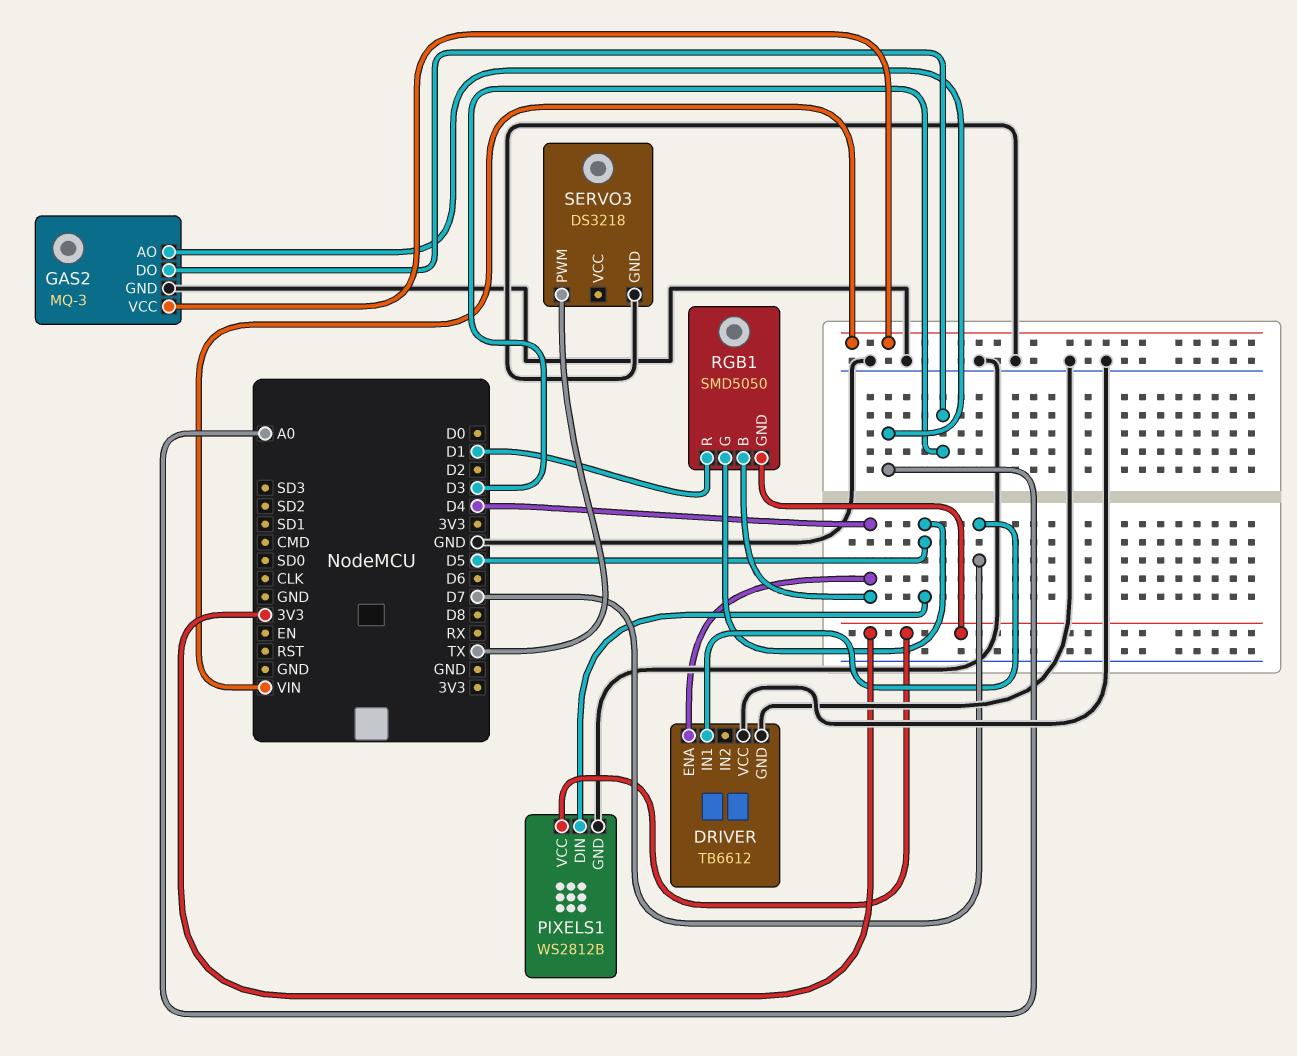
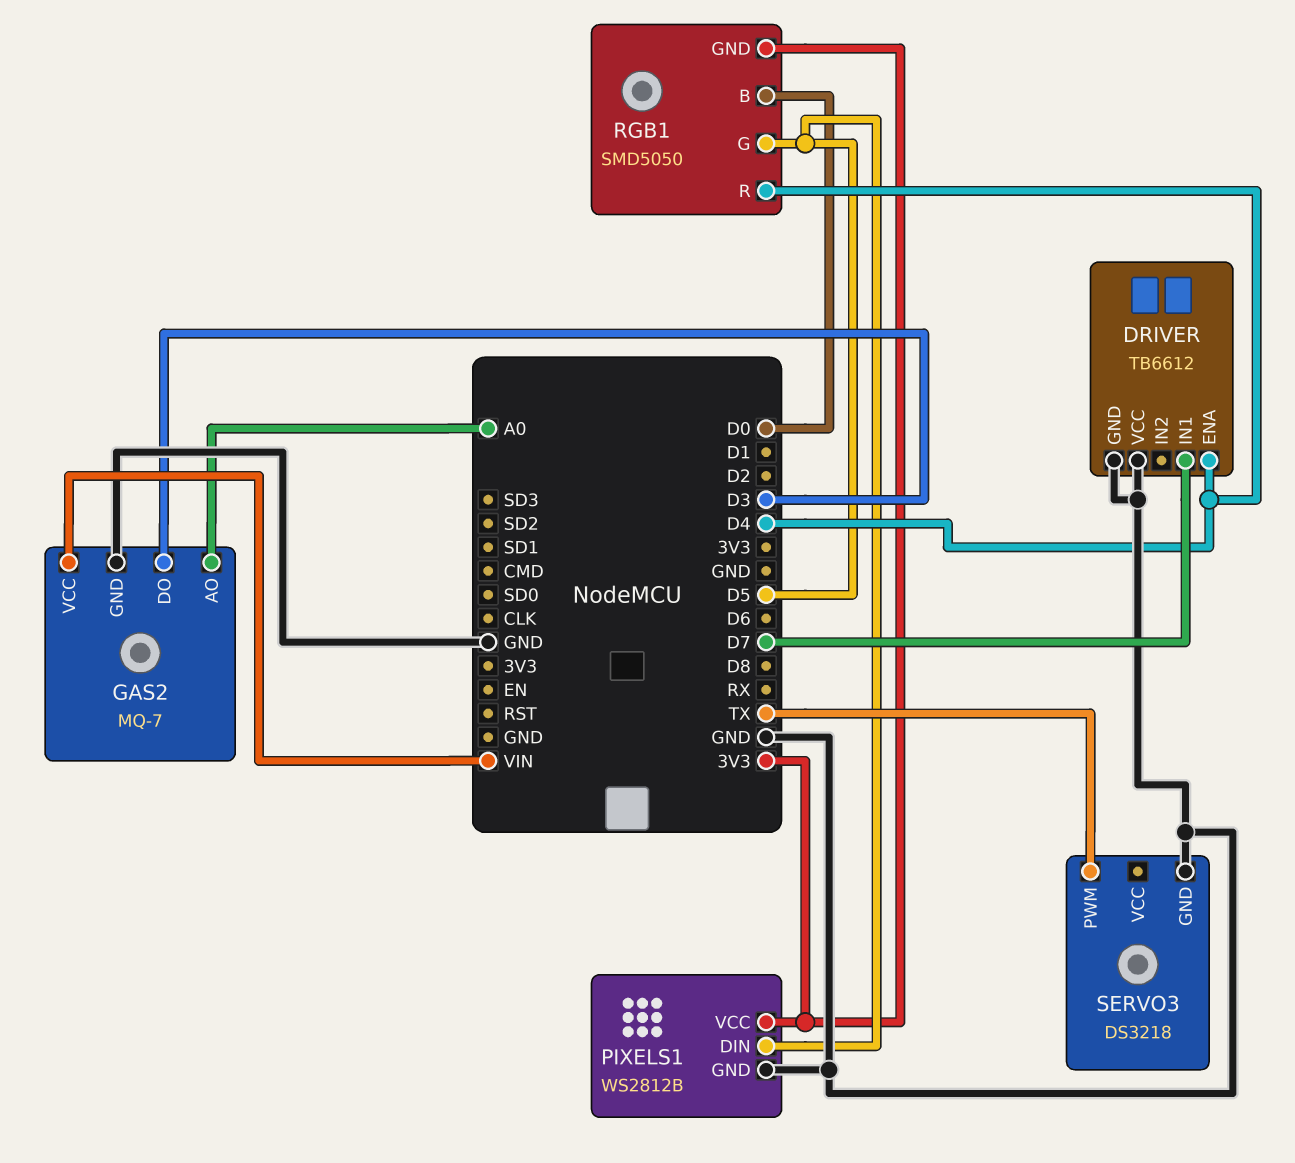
GAS2: MQ-3 -> MQ-7
RGB1 pin B: D4 -> D0
RGB1 pin R: D1 -> D4

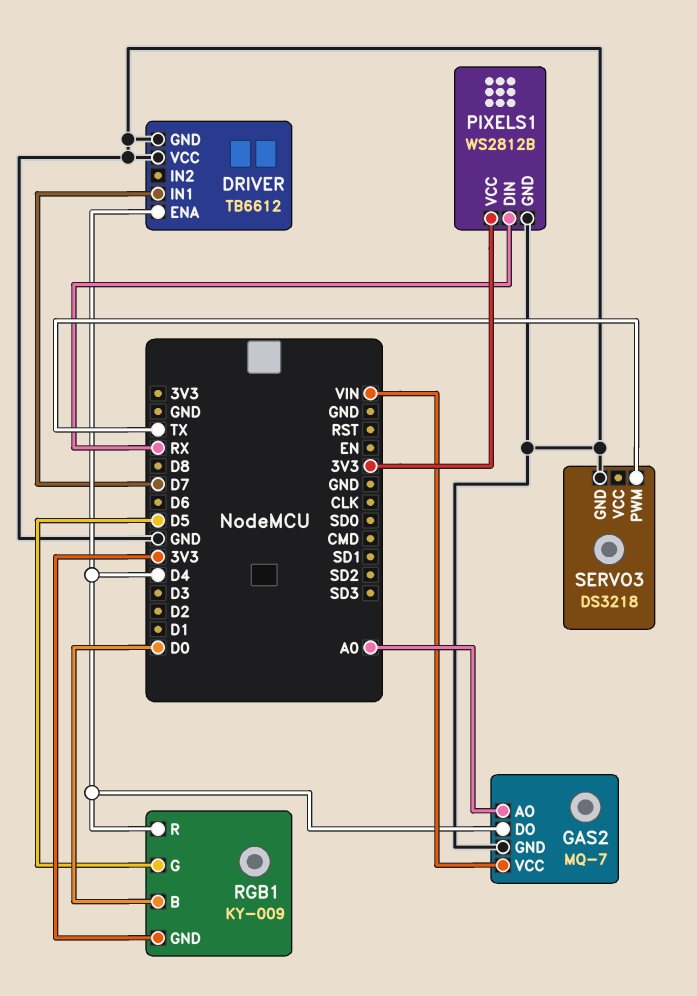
GAS2 pin DO: D3 -> D4
PIXELS1 pin DIN: D5 -> RX
RGB1: SMD5050 -> KY-009

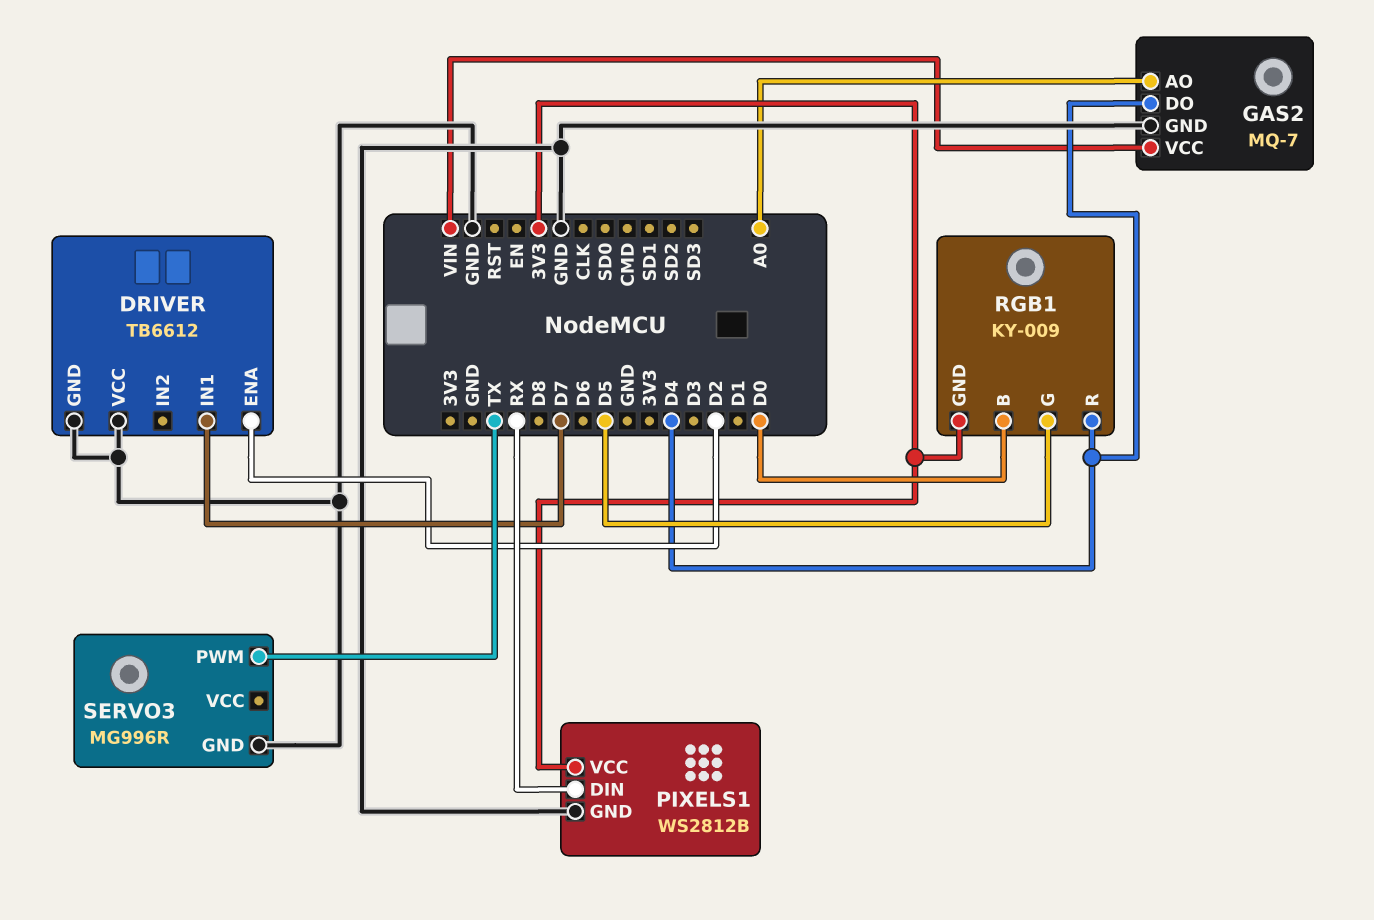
DRIVER pin ENA: D4 -> D2
SERVO3: DS3218 -> MG996R

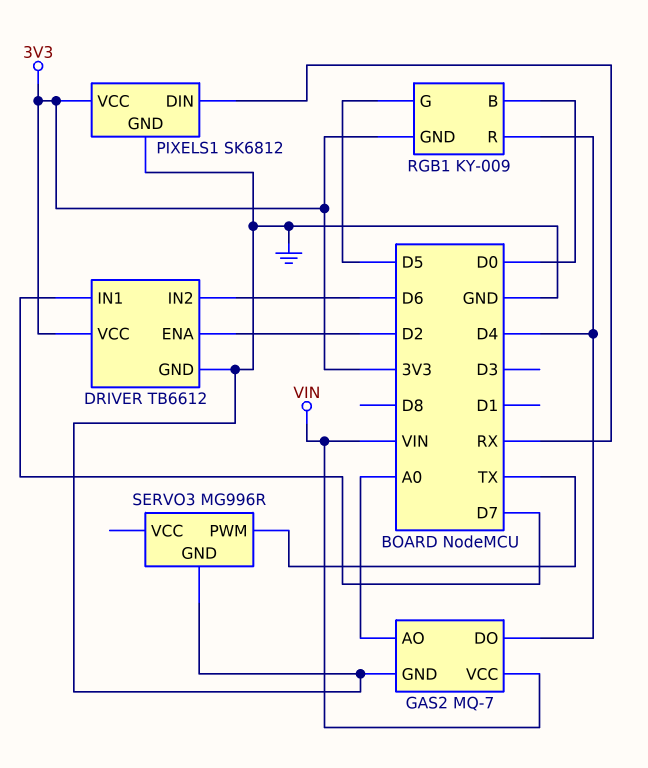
DRIVER pin IN2: none -> D6
DRIVER pin VCC: GND -> 3V3
PIXELS1: WS2812B -> SK6812

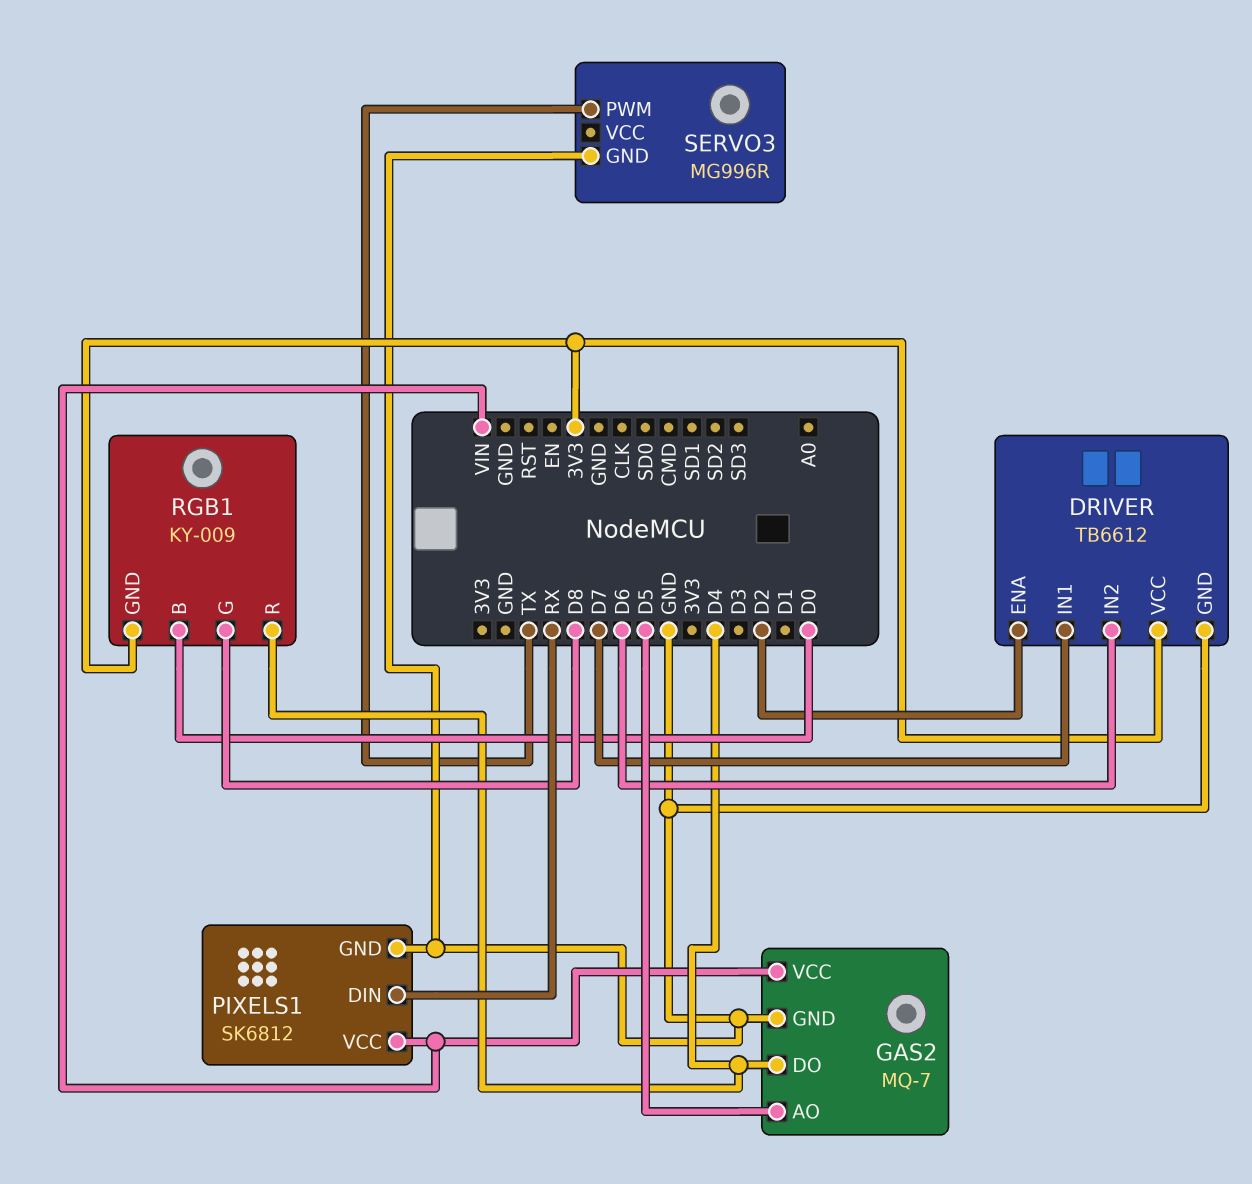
GAS2 pin AO: A0 -> D5
PIXELS1 pin VCC: 3V3 -> VIN
RGB1 pin G: D5 -> D8

